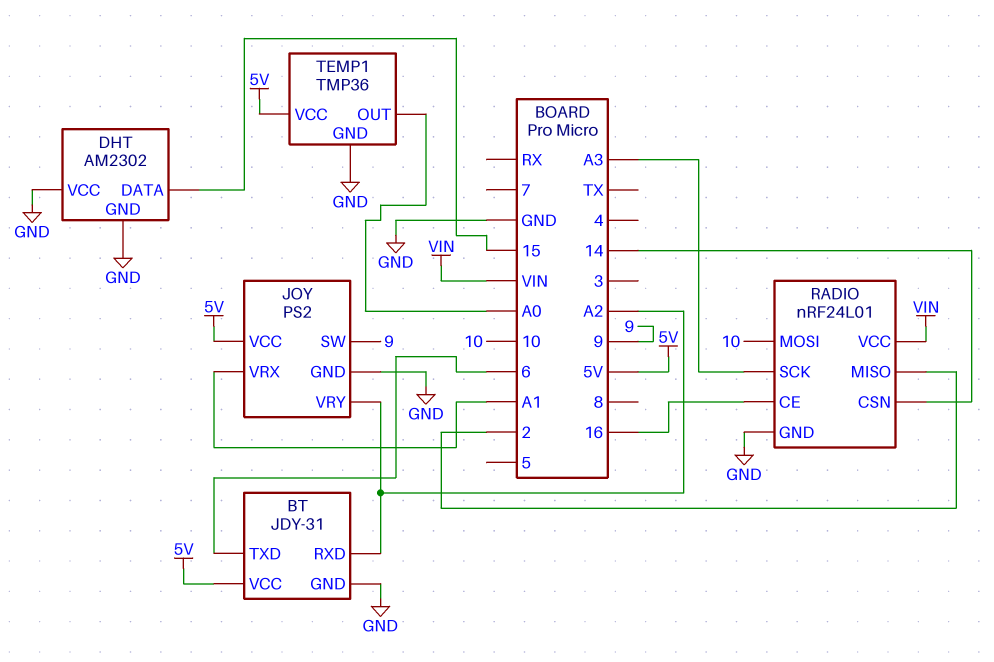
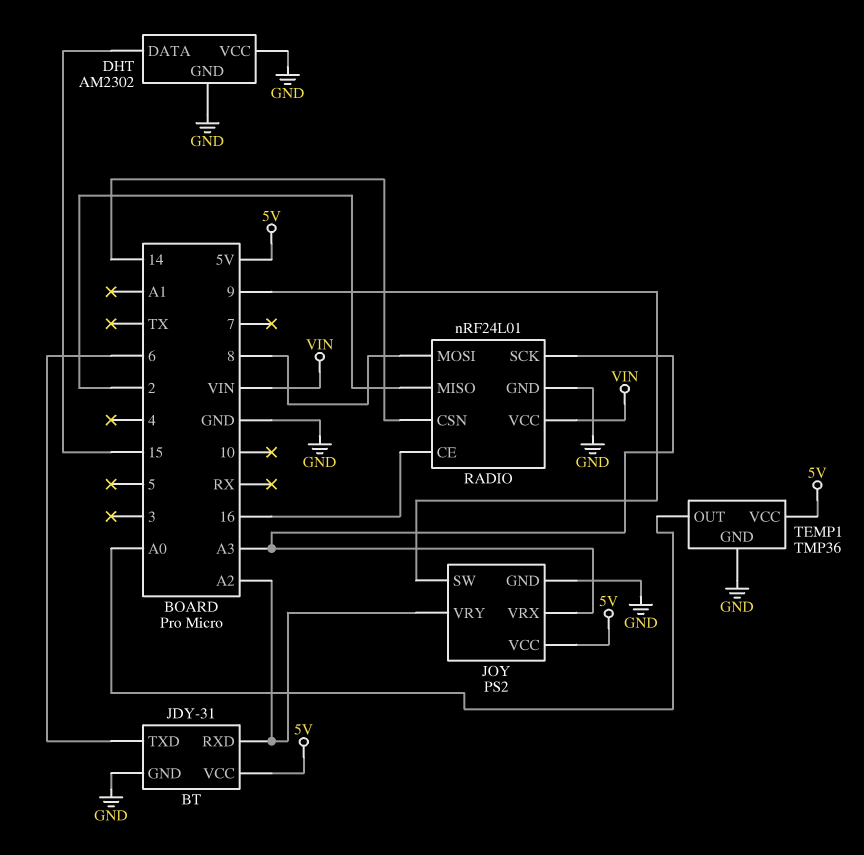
JOY pin VRX: A1 -> A3
RADIO pin MOSI: 10 -> 8

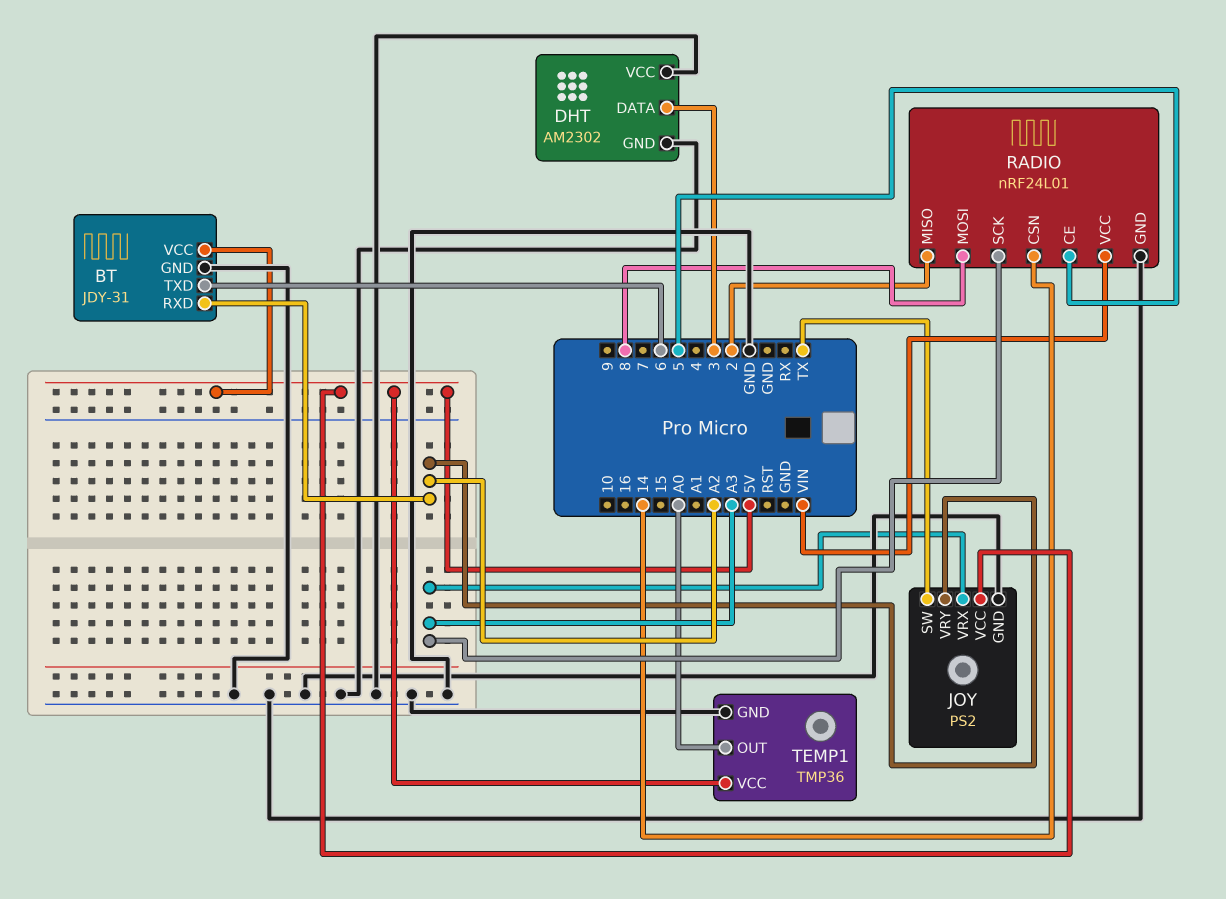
DHT pin DATA: 15 -> 3
JOY pin SW: 9 -> TX
RADIO pin CE: 16 -> 5

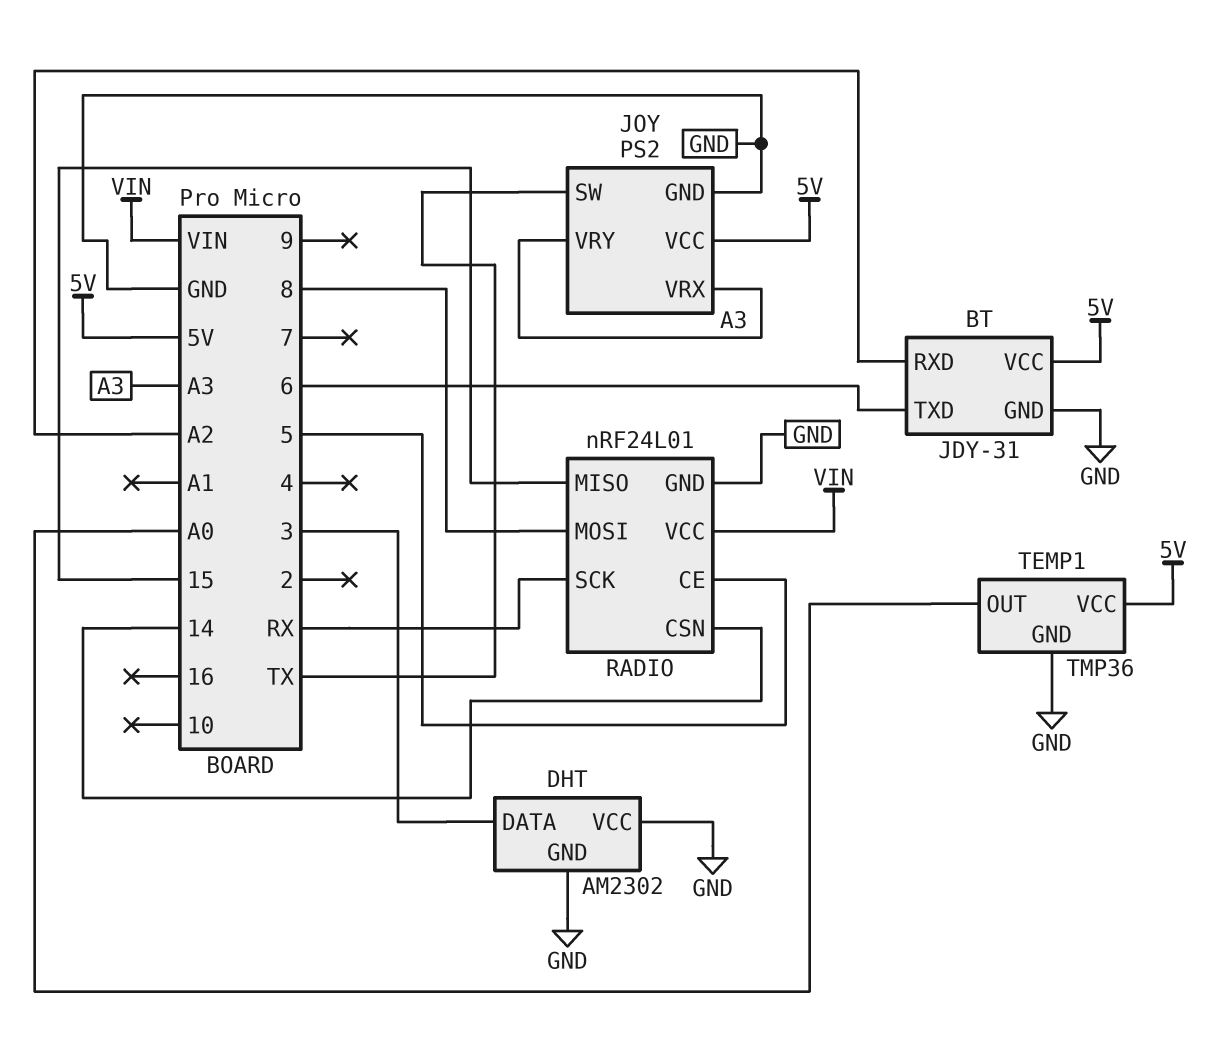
JOY pin VRY: A2 -> A3
RADIO pin MISO: 2 -> 15
RADIO pin SCK: A3 -> RX

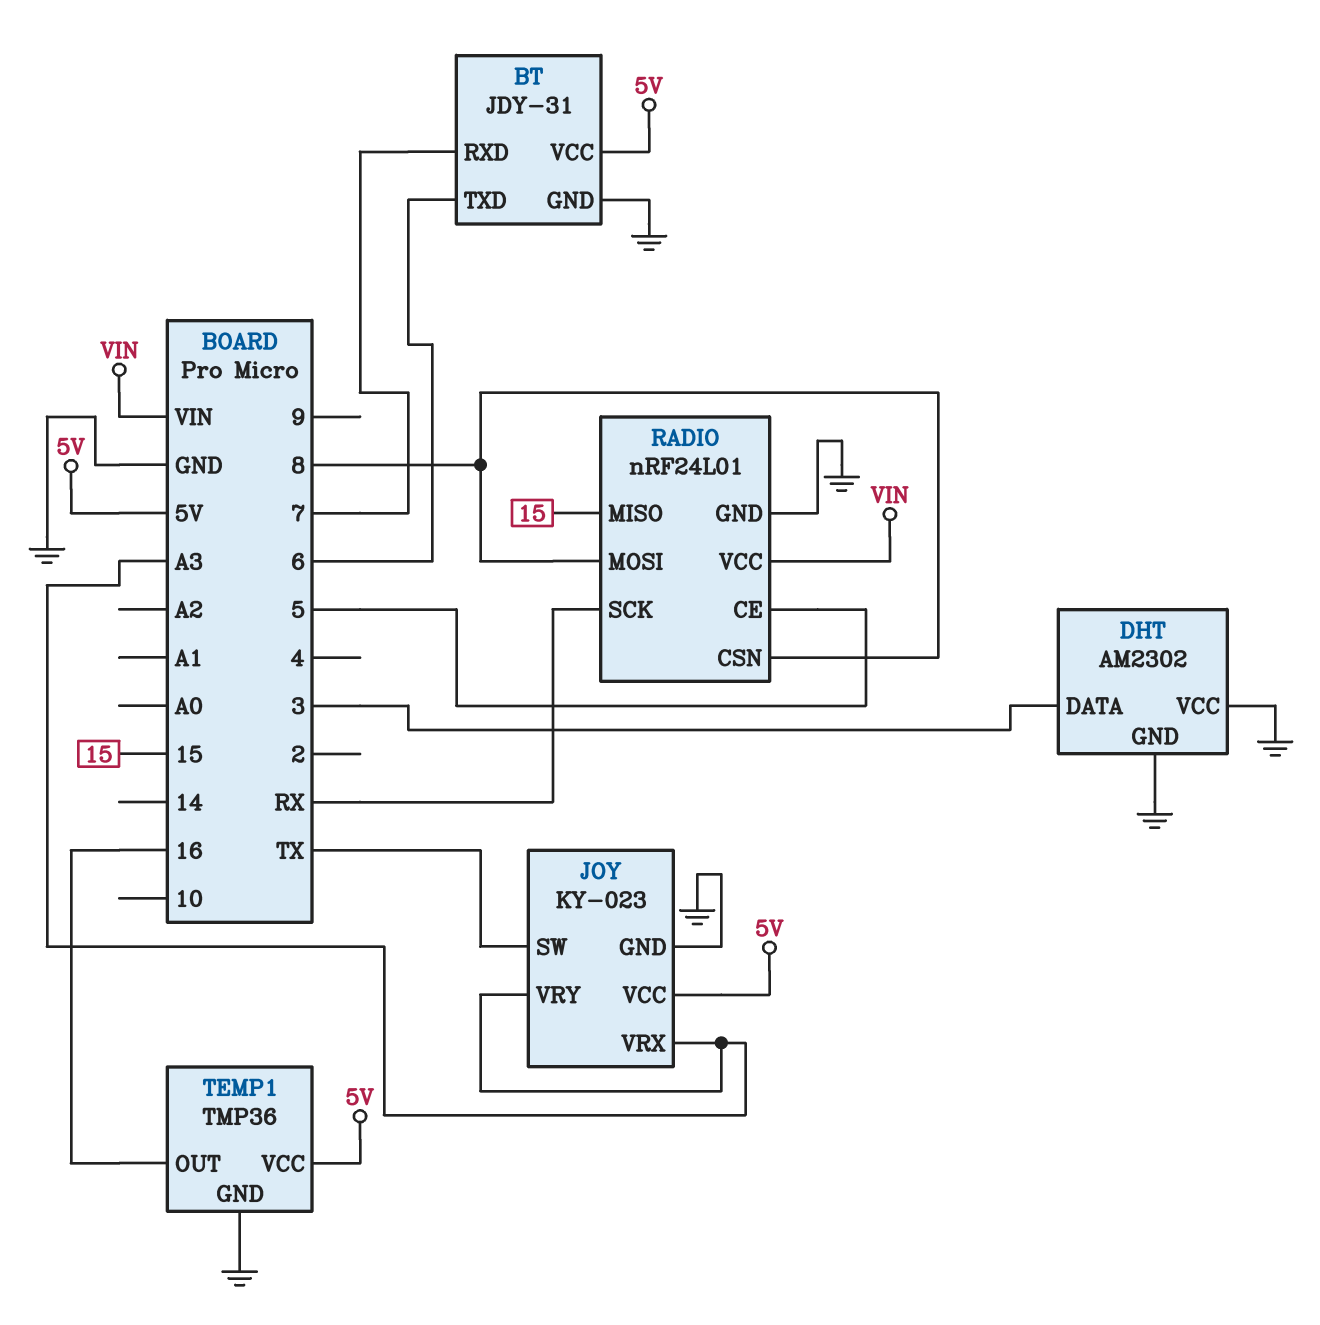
BT pin RXD: A2 -> 7
JOY: PS2 -> KY-023
RADIO pin CSN: 14 -> 8
TEMP1 pin OUT: A0 -> 16

